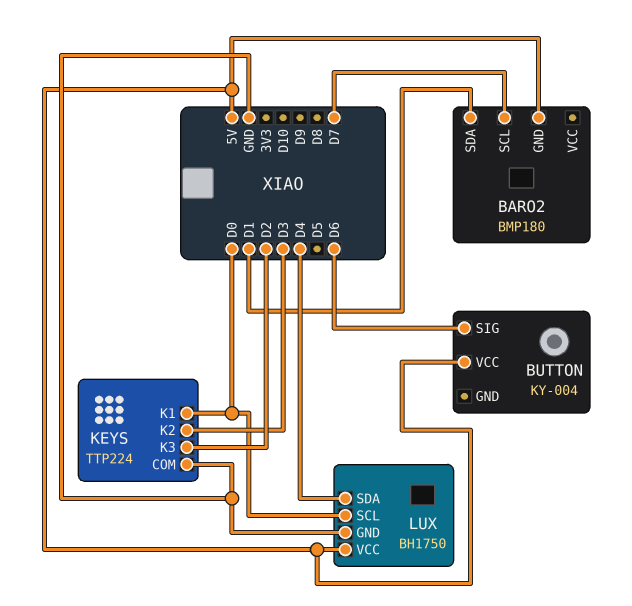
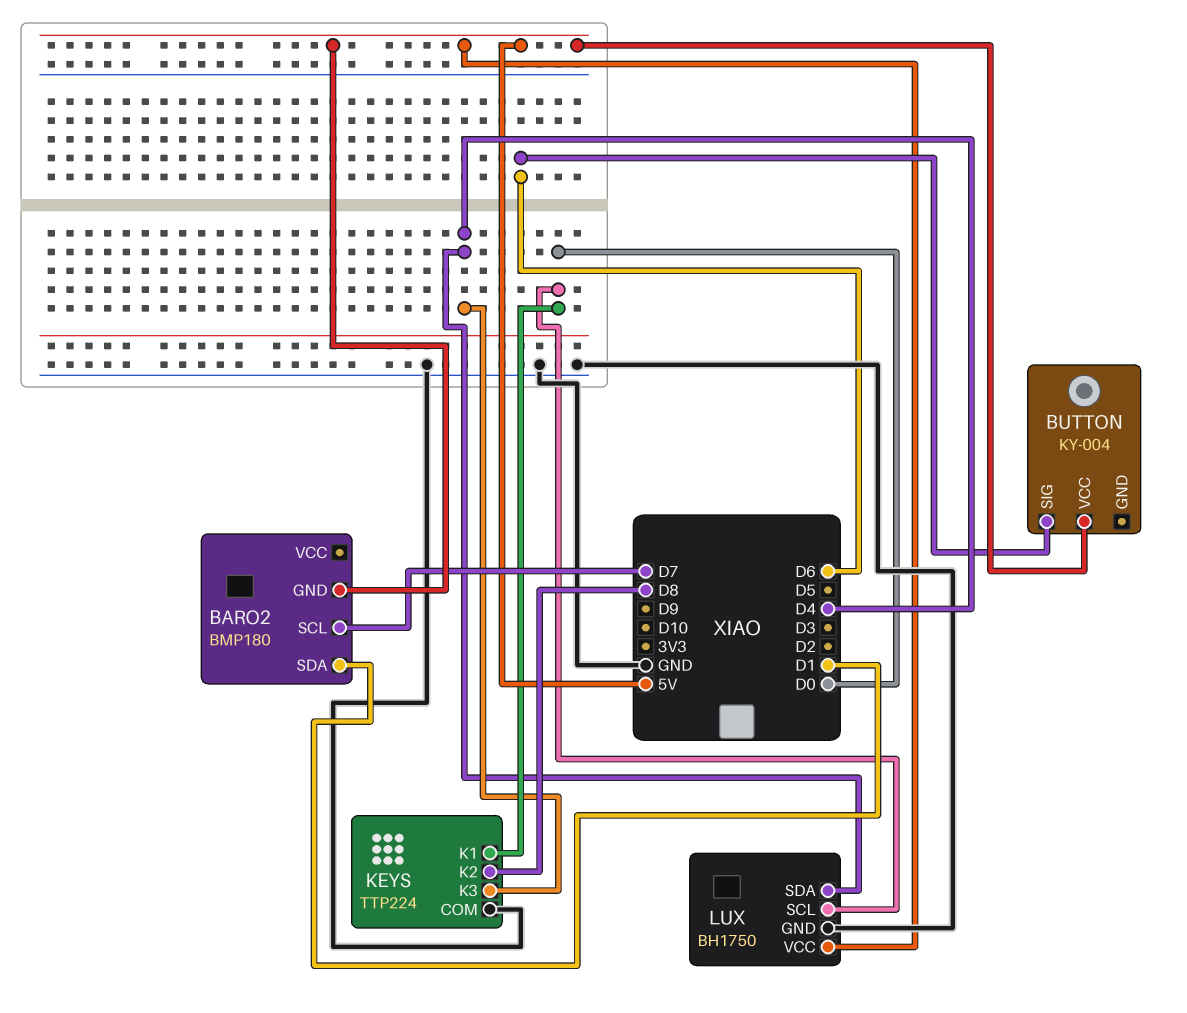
KEYS pin K2: D3 -> D8
KEYS pin K3: D2 -> D4

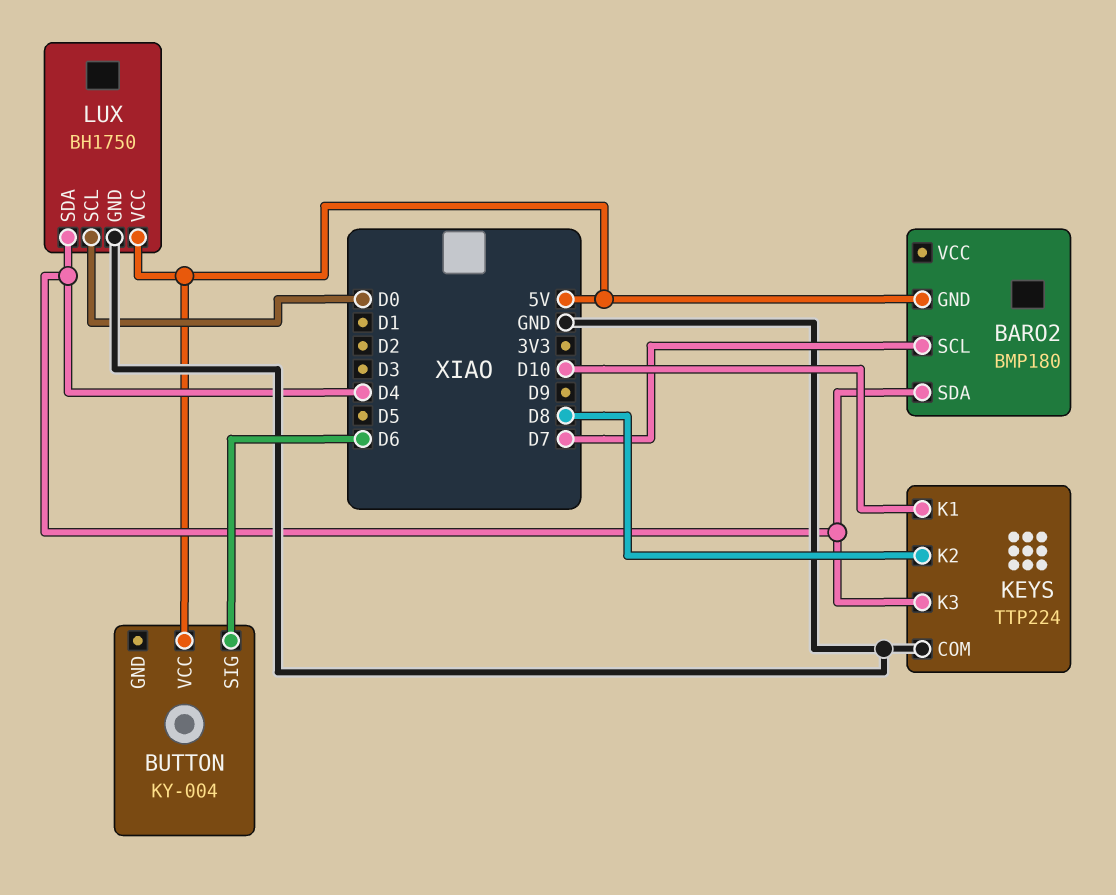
BARO2 pin SDA: D1 -> D4
KEYS pin K1: D0 -> D10

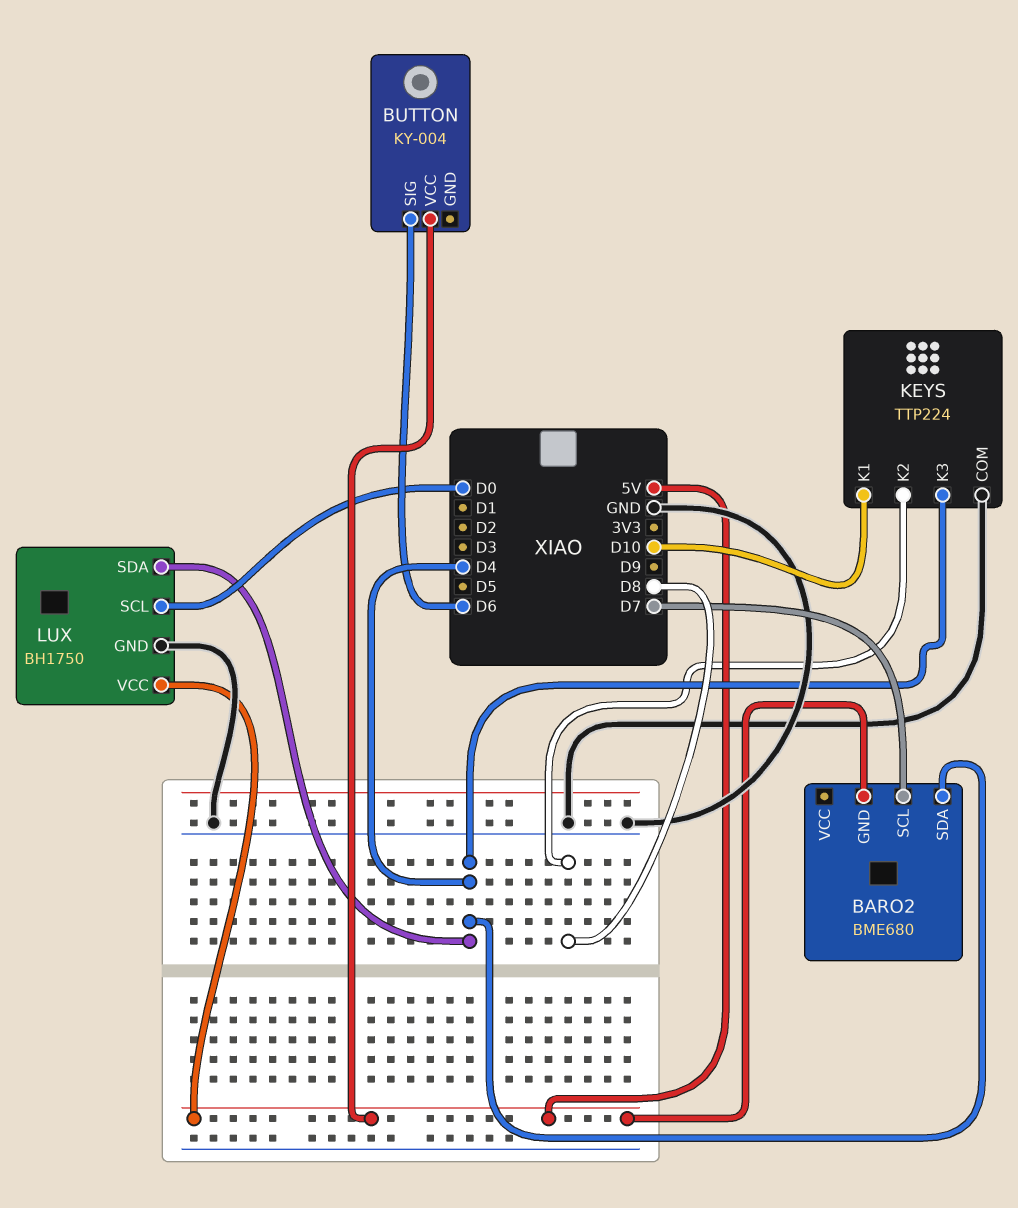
BARO2: BMP180 -> BME680

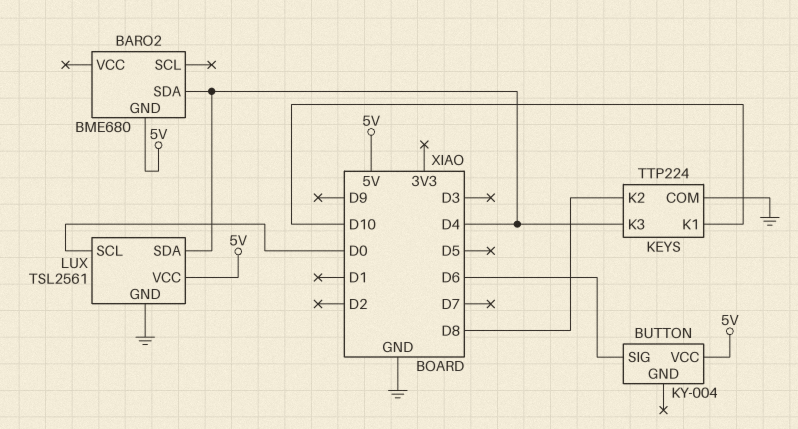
BARO2 pin SCL: D7 -> none
LUX: BH1750 -> TSL2561

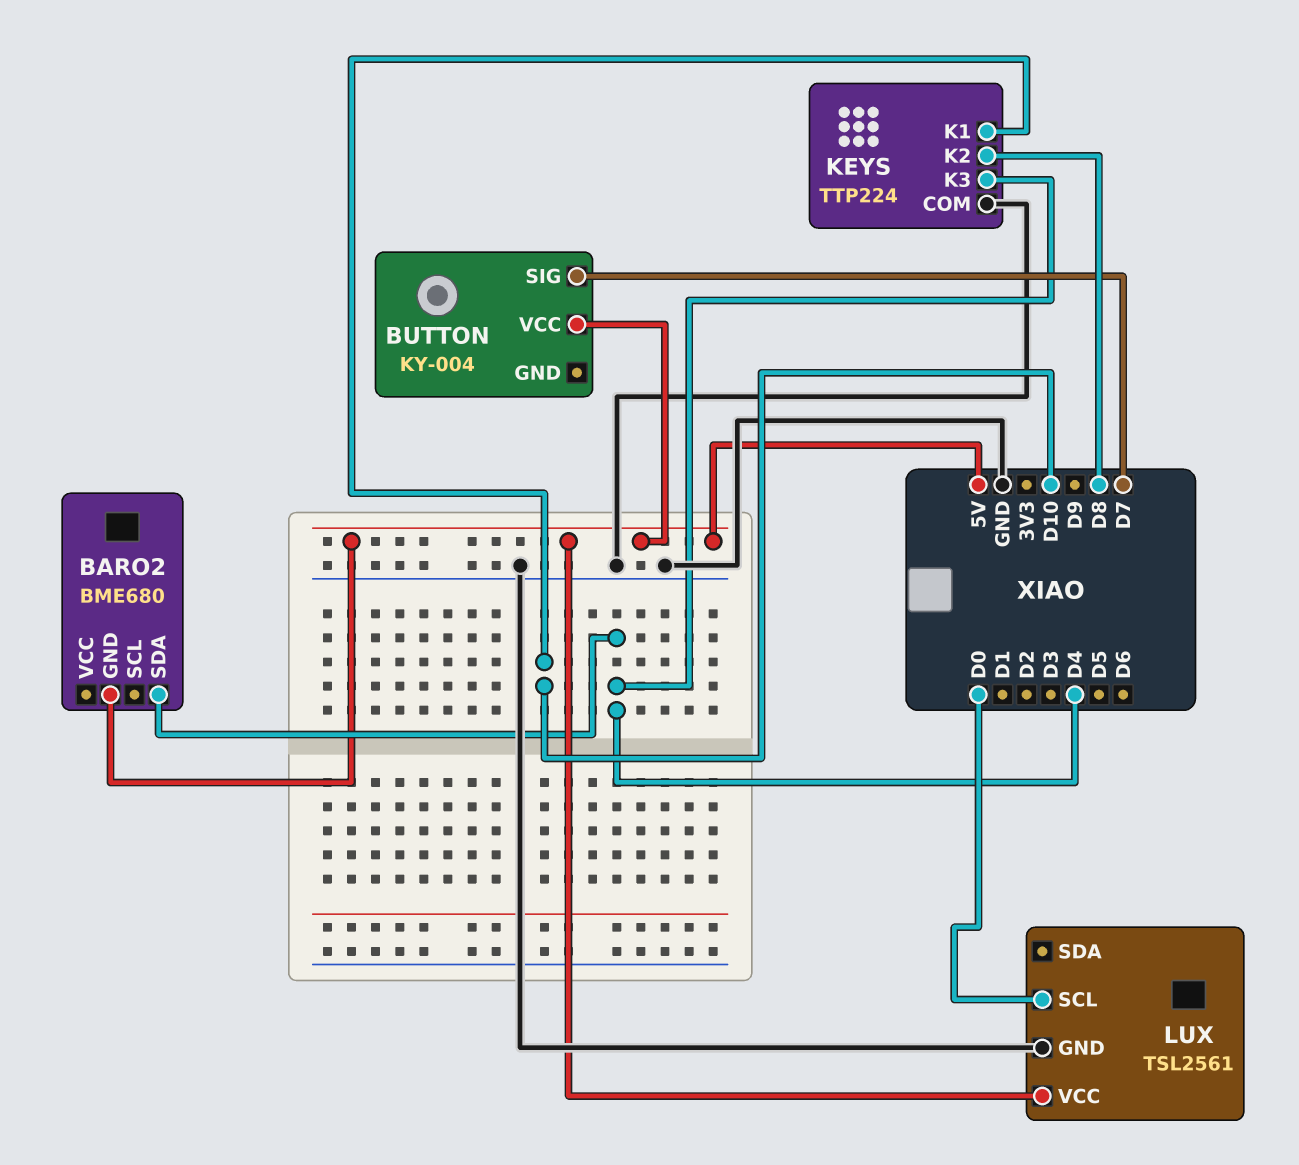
BUTTON pin SIG: D6 -> D7
LUX pin SDA: D4 -> none

